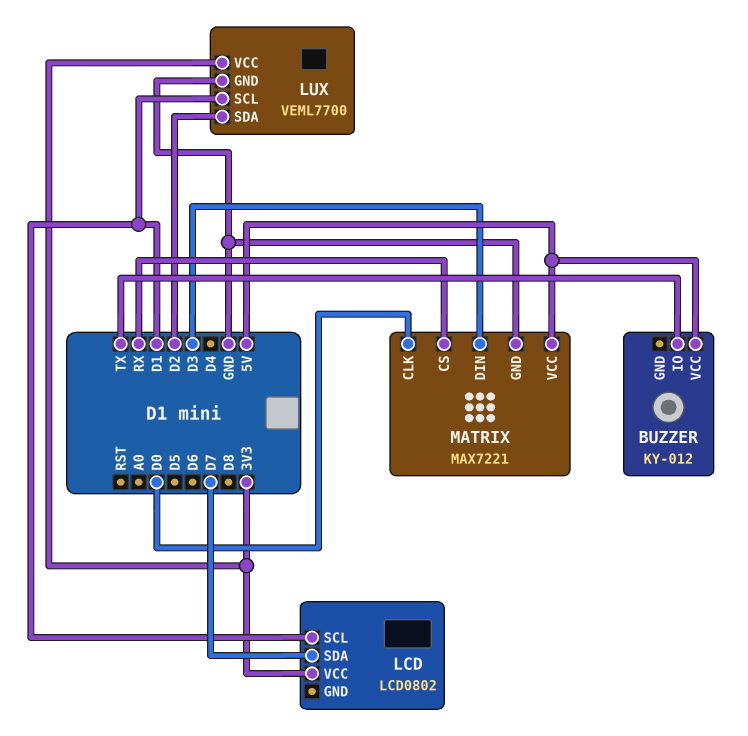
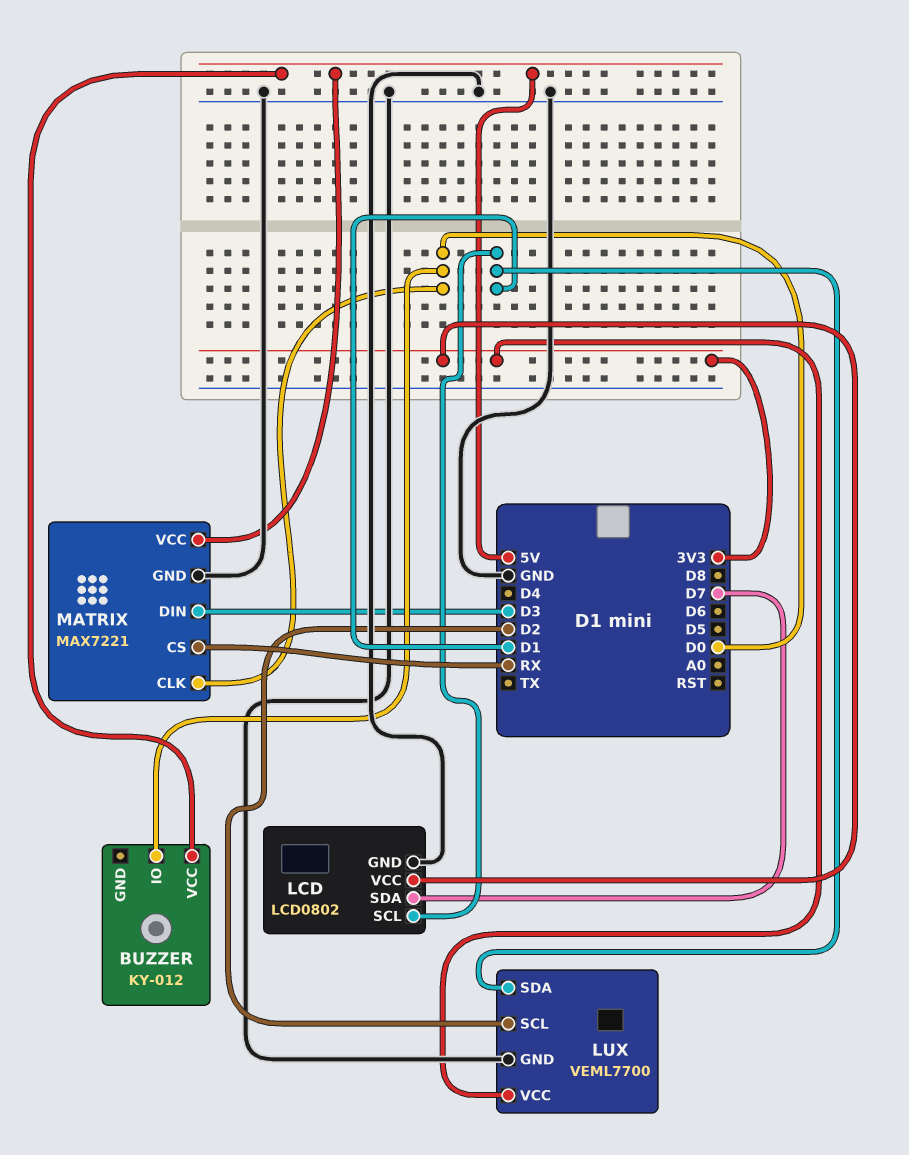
BUZZER pin IO: TX -> D0
LCD pin GND: none -> GND
LUX pin SCL: D1 -> D2
LUX pin SDA: D2 -> D1

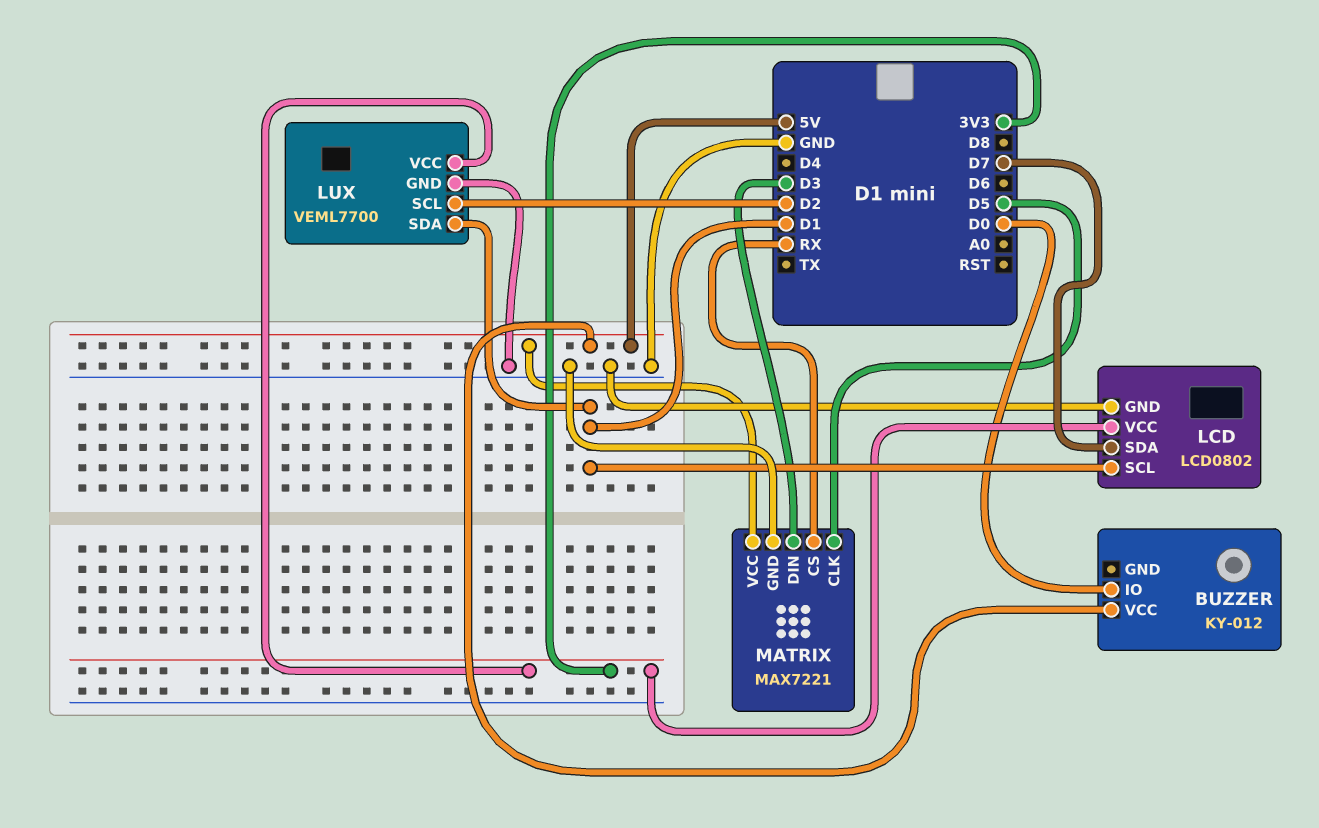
MATRIX pin CLK: D0 -> D5

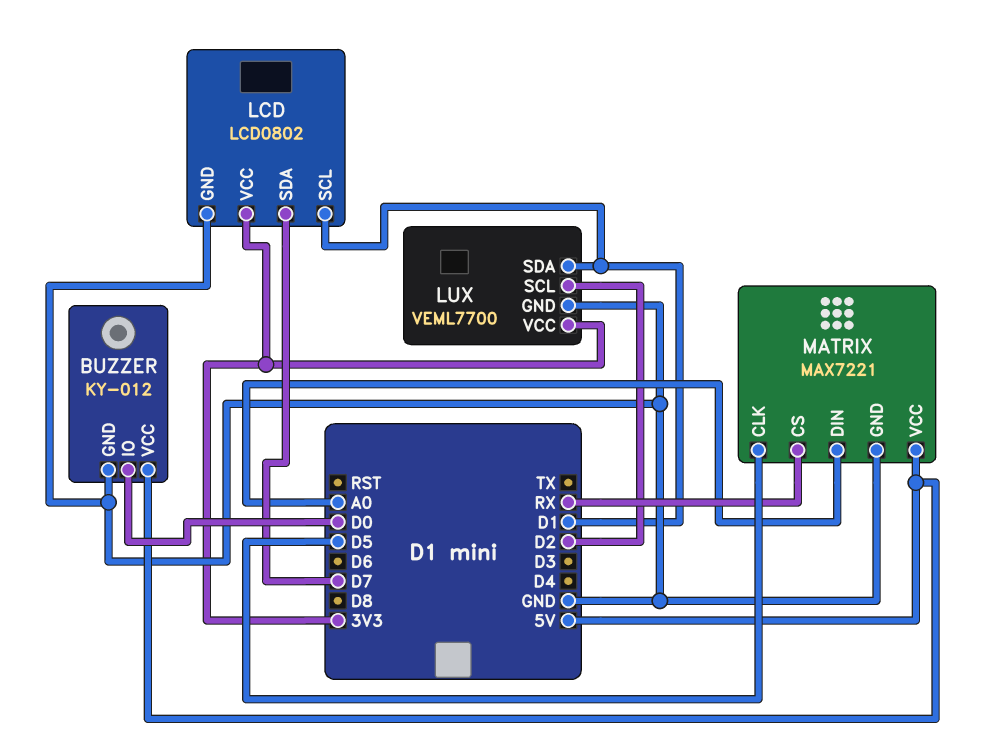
BUZZER pin GND: none -> GND
MATRIX pin DIN: D3 -> A0

